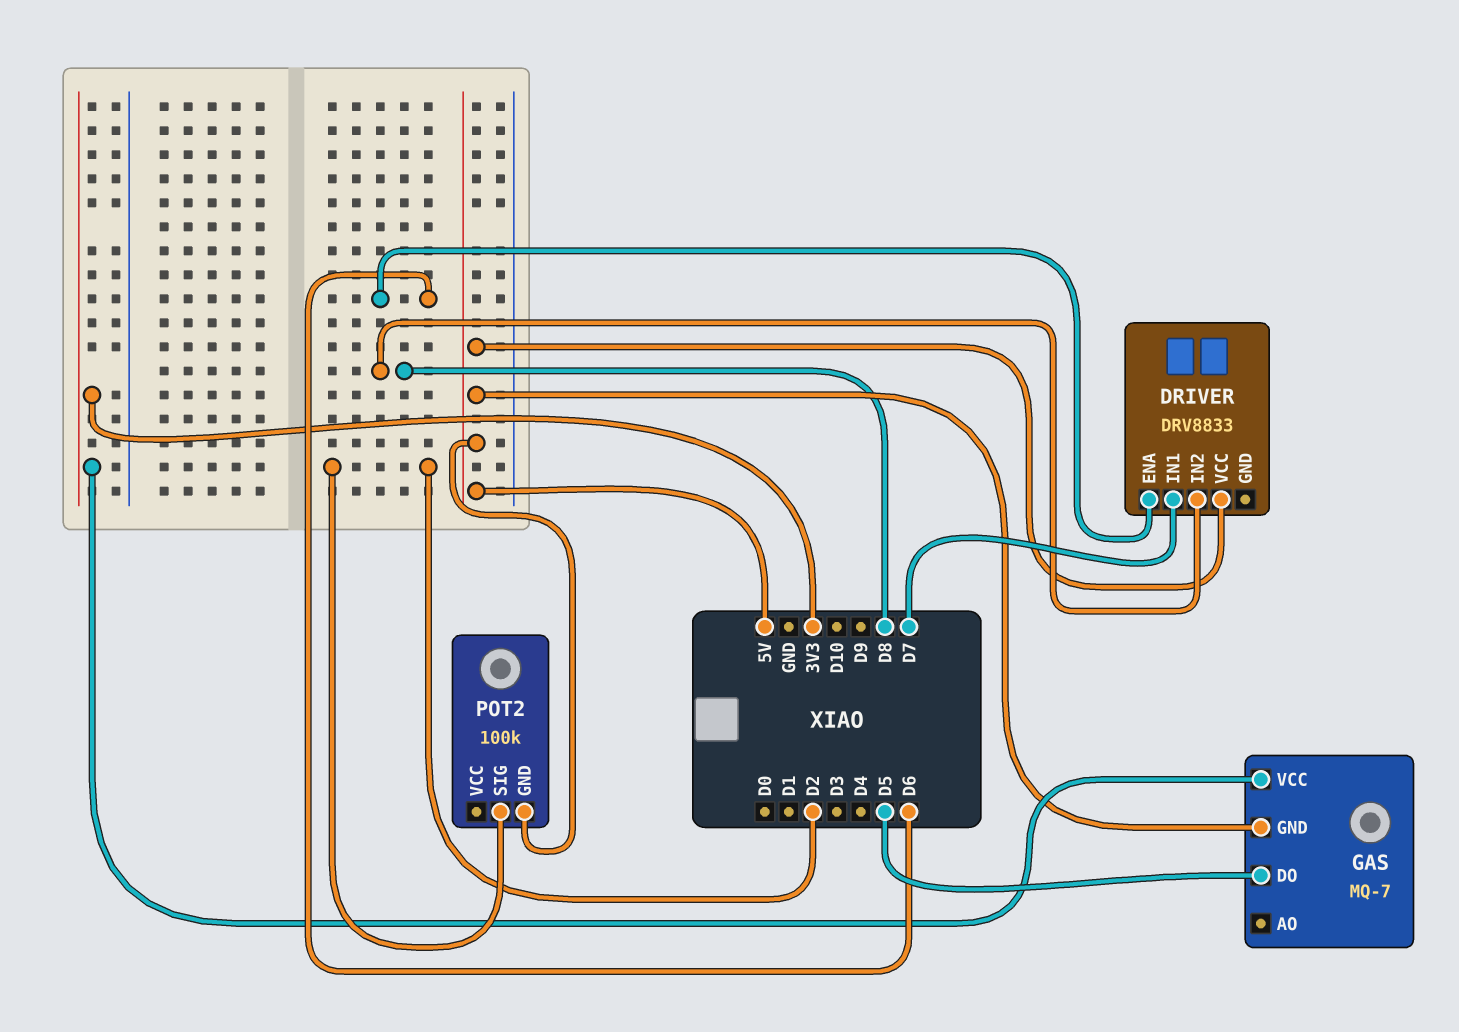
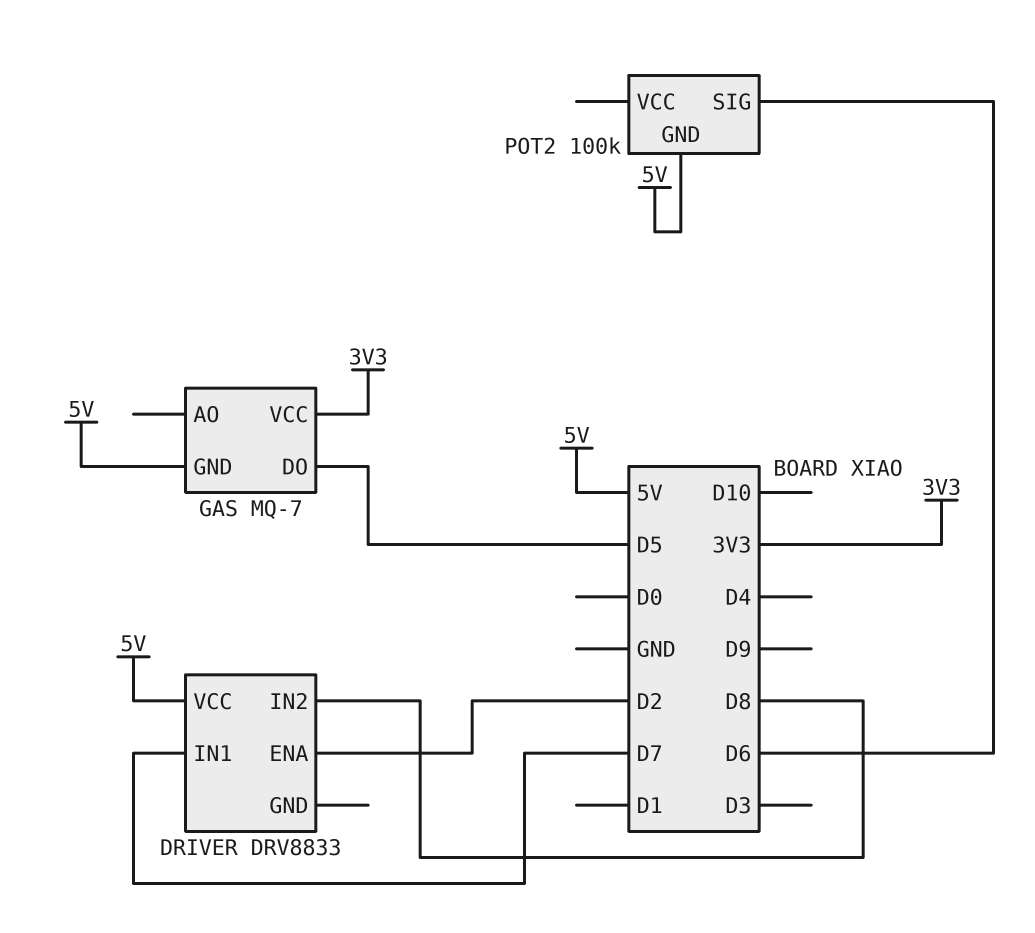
DRIVER pin ENA: D6 -> D2
POT2 pin SIG: D2 -> D6

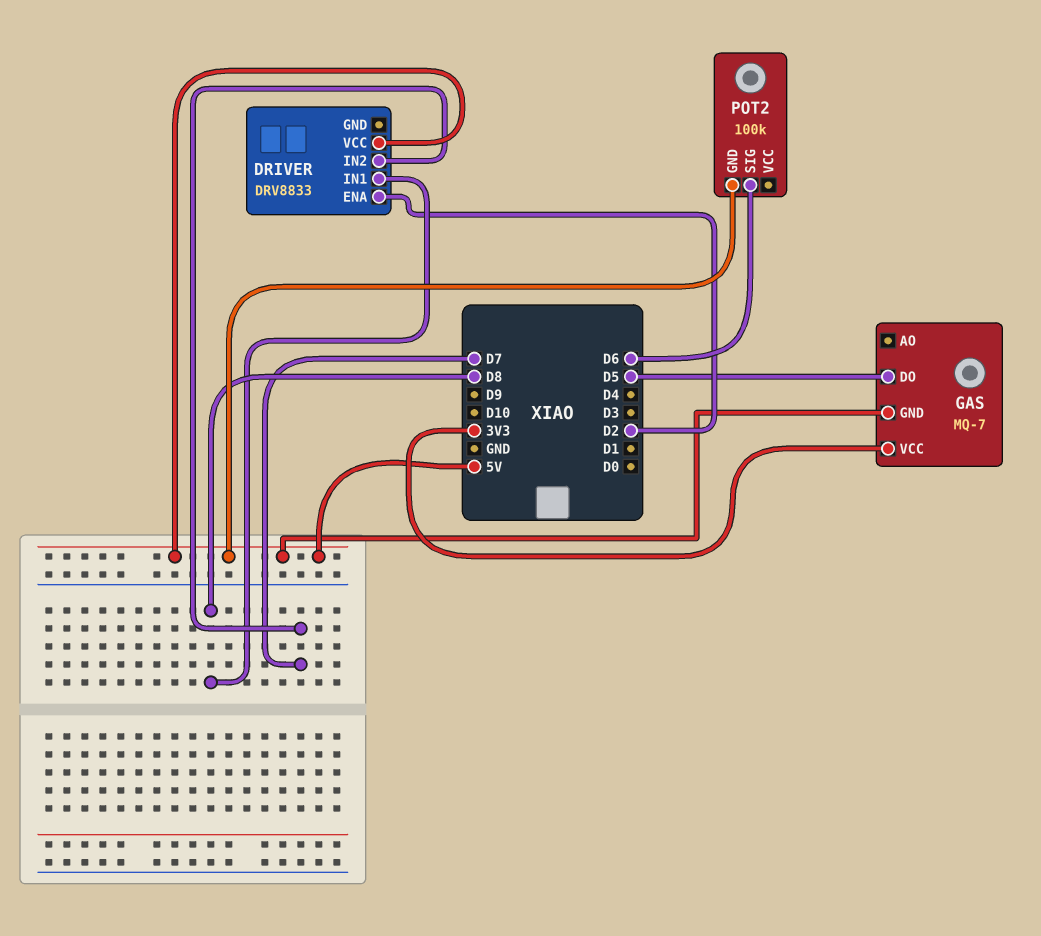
DRIVER pin IN1: D7 -> D8
DRIVER pin IN2: D8 -> D7

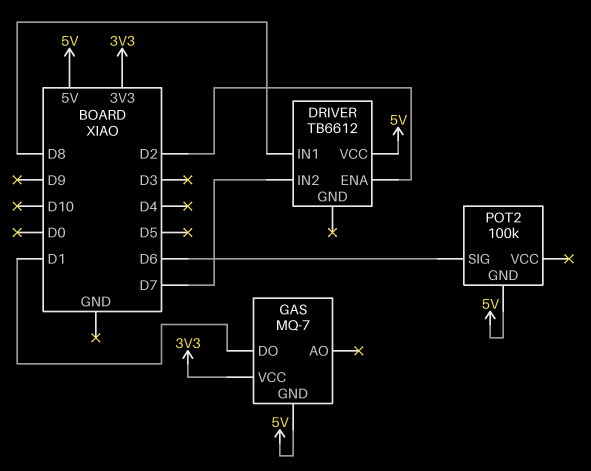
DRIVER: DRV8833 -> TB6612
GAS pin DO: D5 -> D1

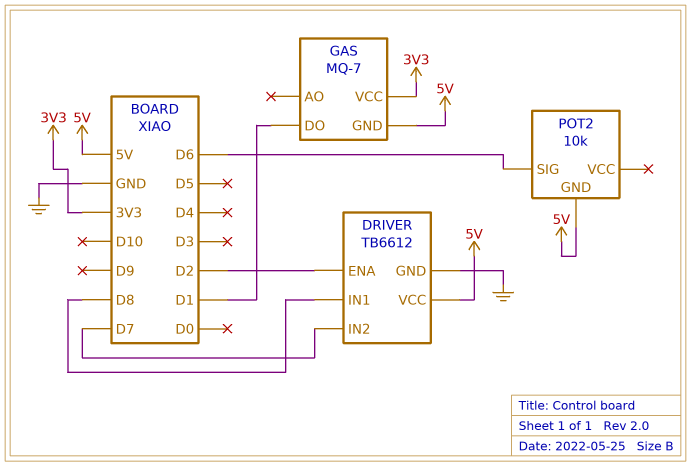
DRIVER pin GND: none -> GND
POT2: 100k -> 10k

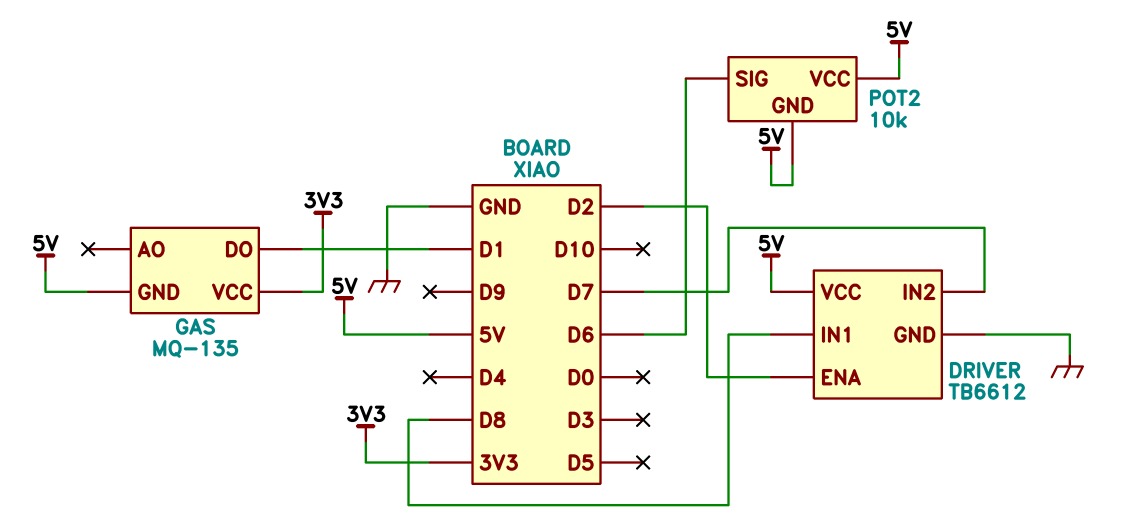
GAS: MQ-7 -> MQ-135
POT2 pin VCC: none -> 5V

